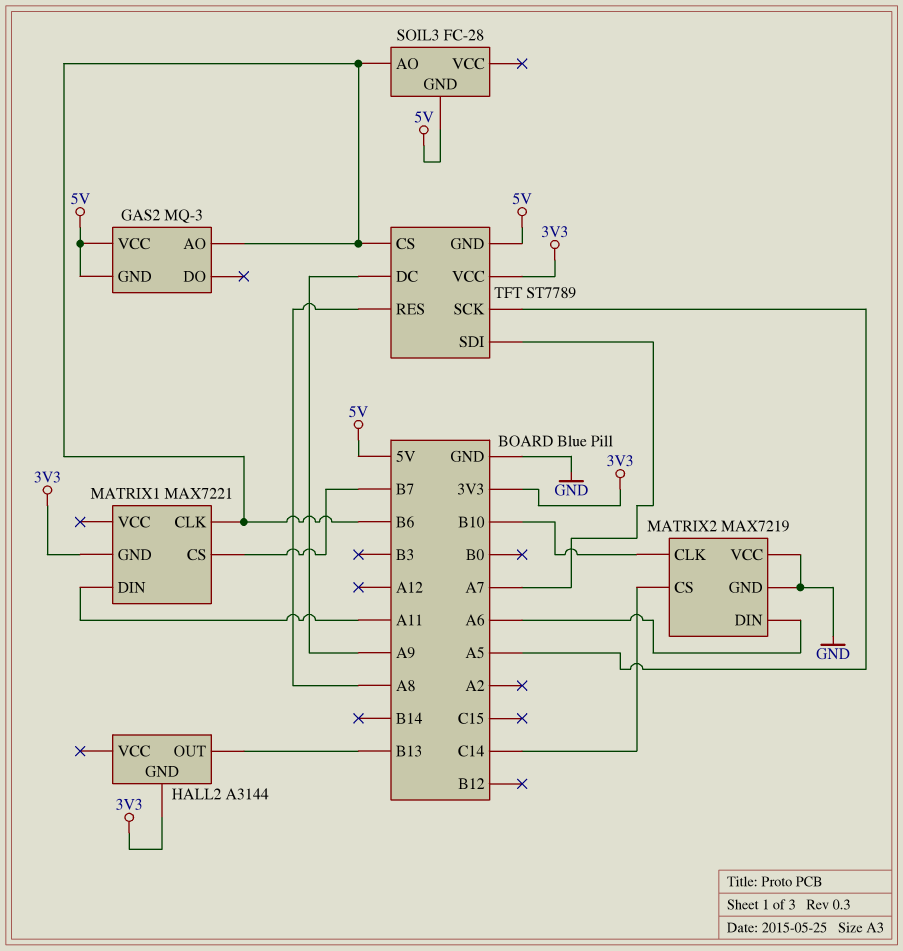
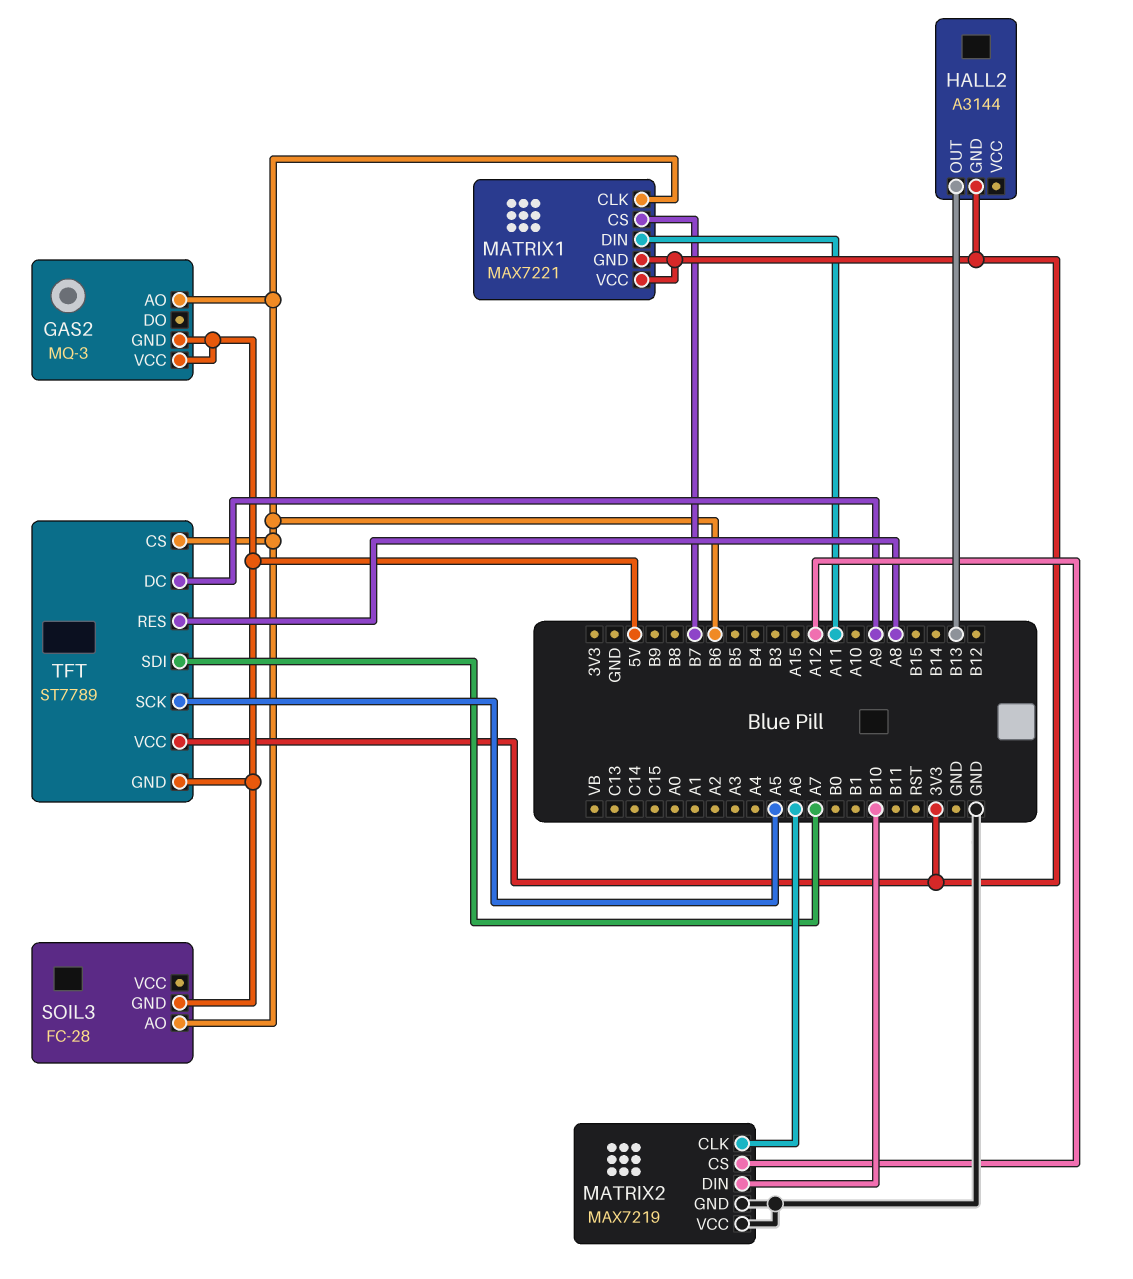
MATRIX1 pin VCC: none -> 3V3
MATRIX2 pin CLK: B10 -> A6
MATRIX2 pin CS: C14 -> A12
MATRIX2 pin DIN: A6 -> B10

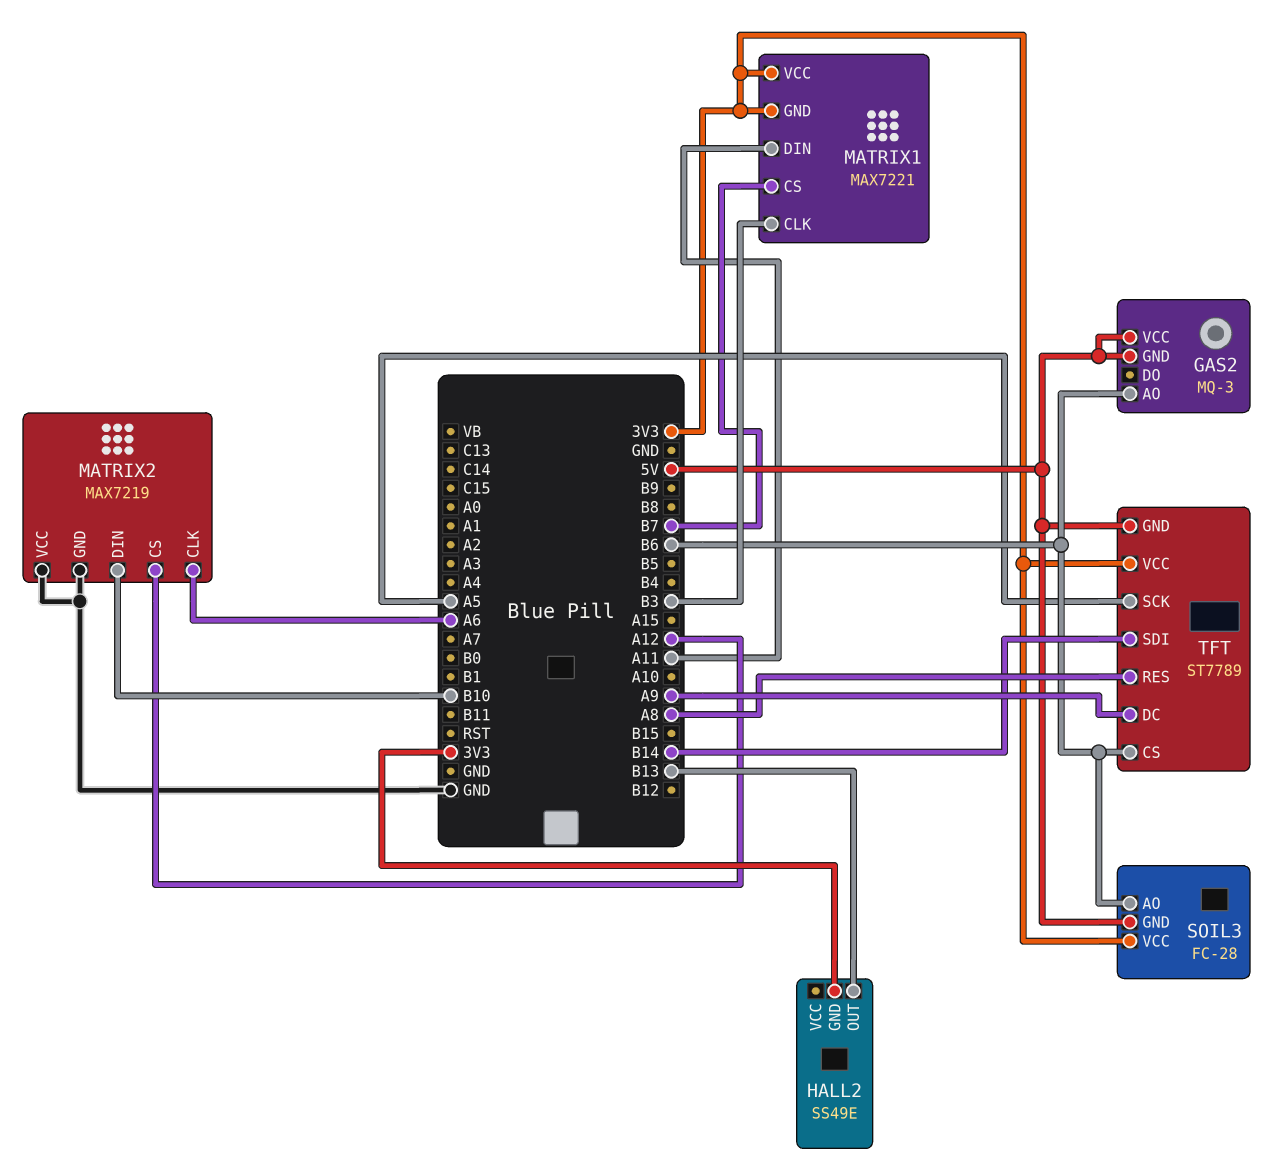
HALL2: A3144 -> SS49E
MATRIX1 pin CLK: B6 -> B3
SOIL3 pin VCC: none -> 3V3
TFT pin SDI: A7 -> B14

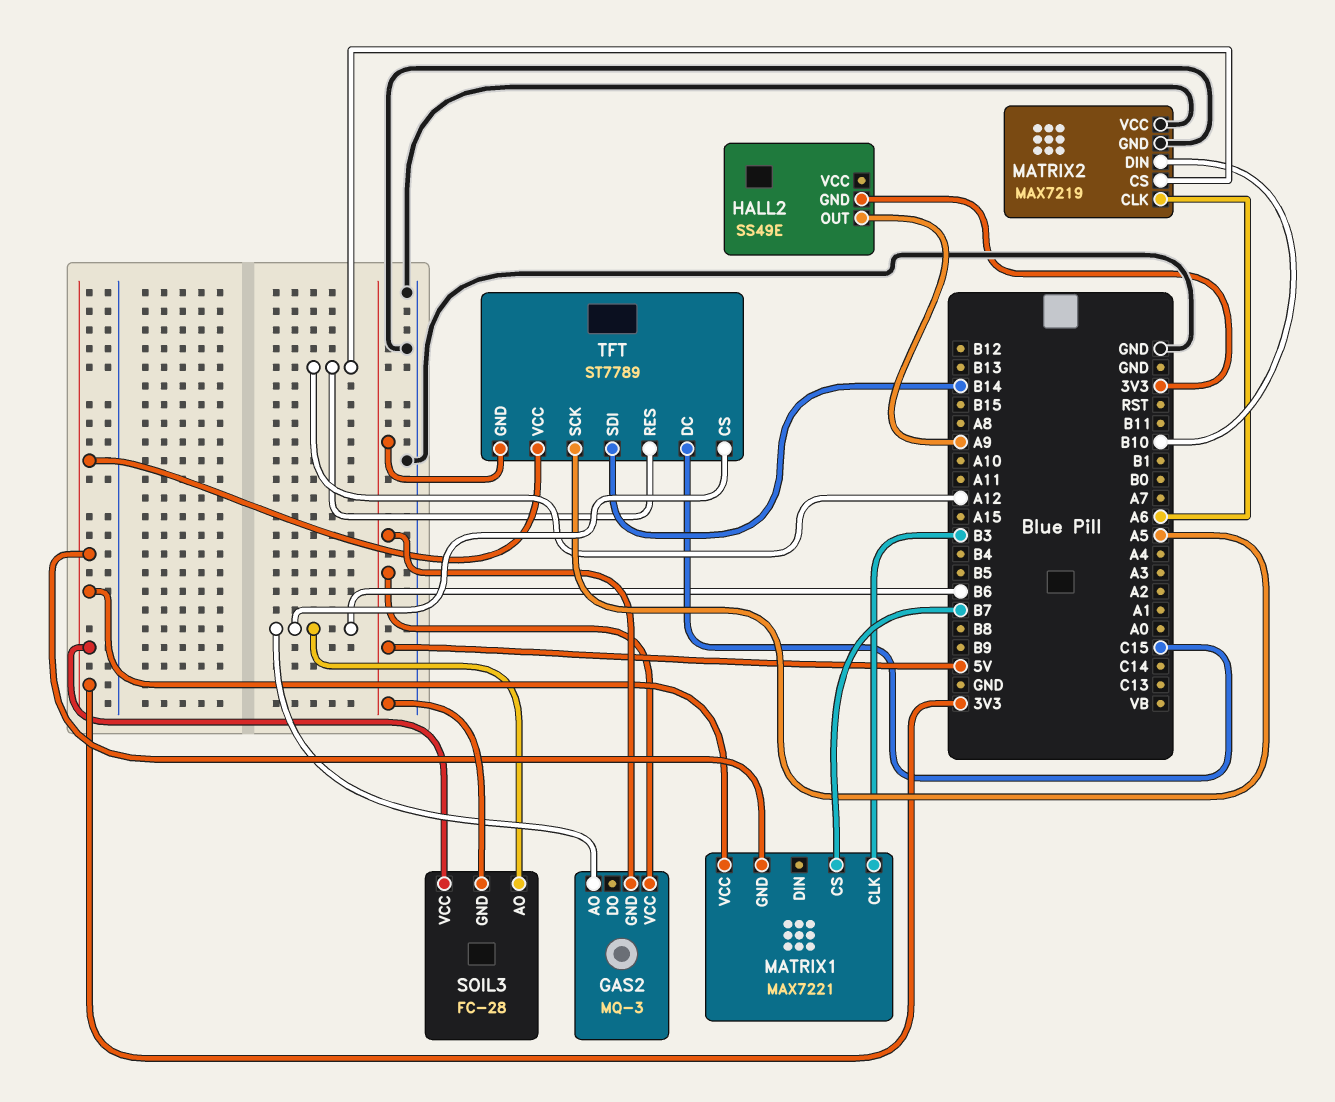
HALL2 pin OUT: B13 -> A9
MATRIX1 pin DIN: A11 -> none
TFT pin DC: A9 -> C15
TFT pin RES: A8 -> A12

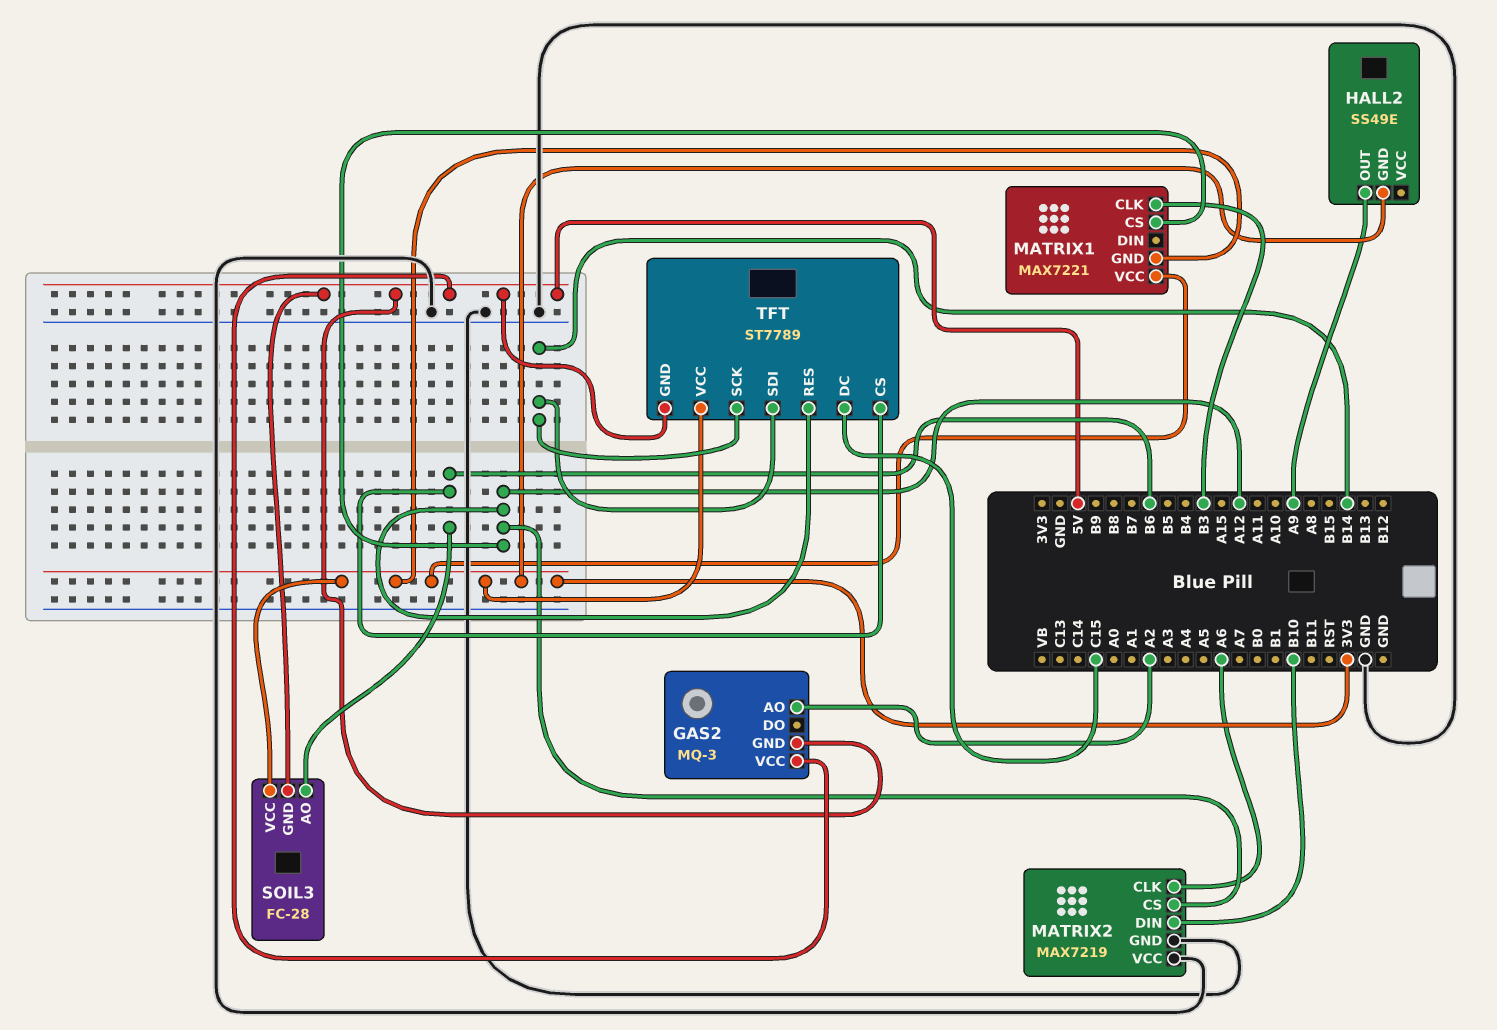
GAS2 pin AO: B6 -> A2
MATRIX1 pin CS: B7 -> A12
TFT pin SCK: A5 -> B14

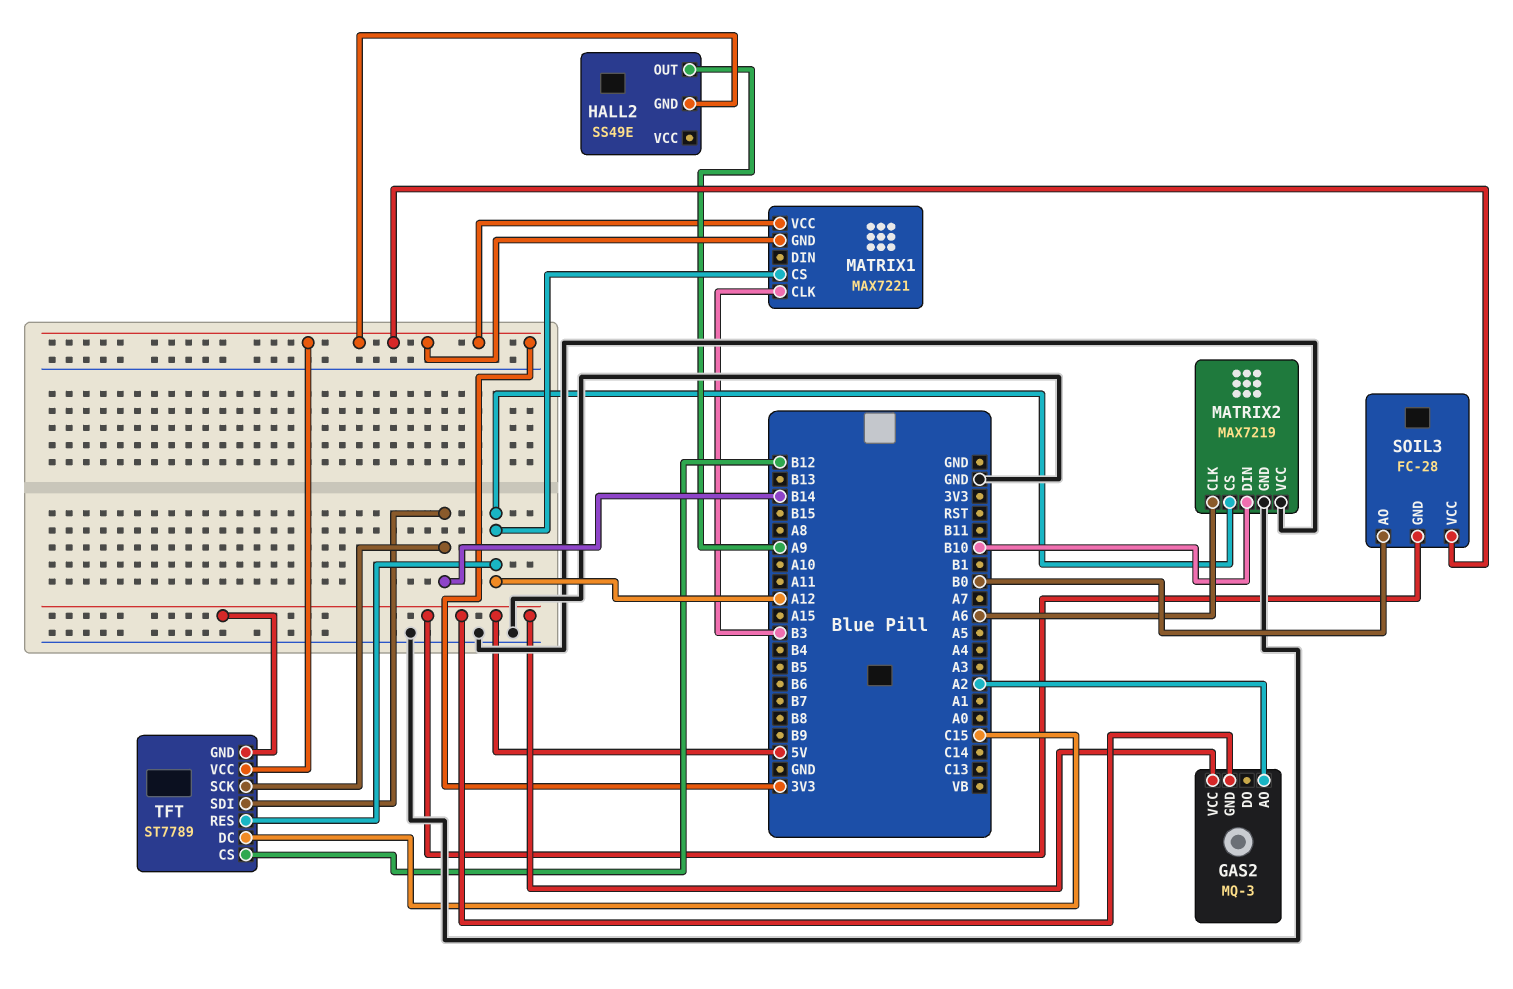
SOIL3 pin AO: B6 -> B0
TFT pin CS: B6 -> B12

